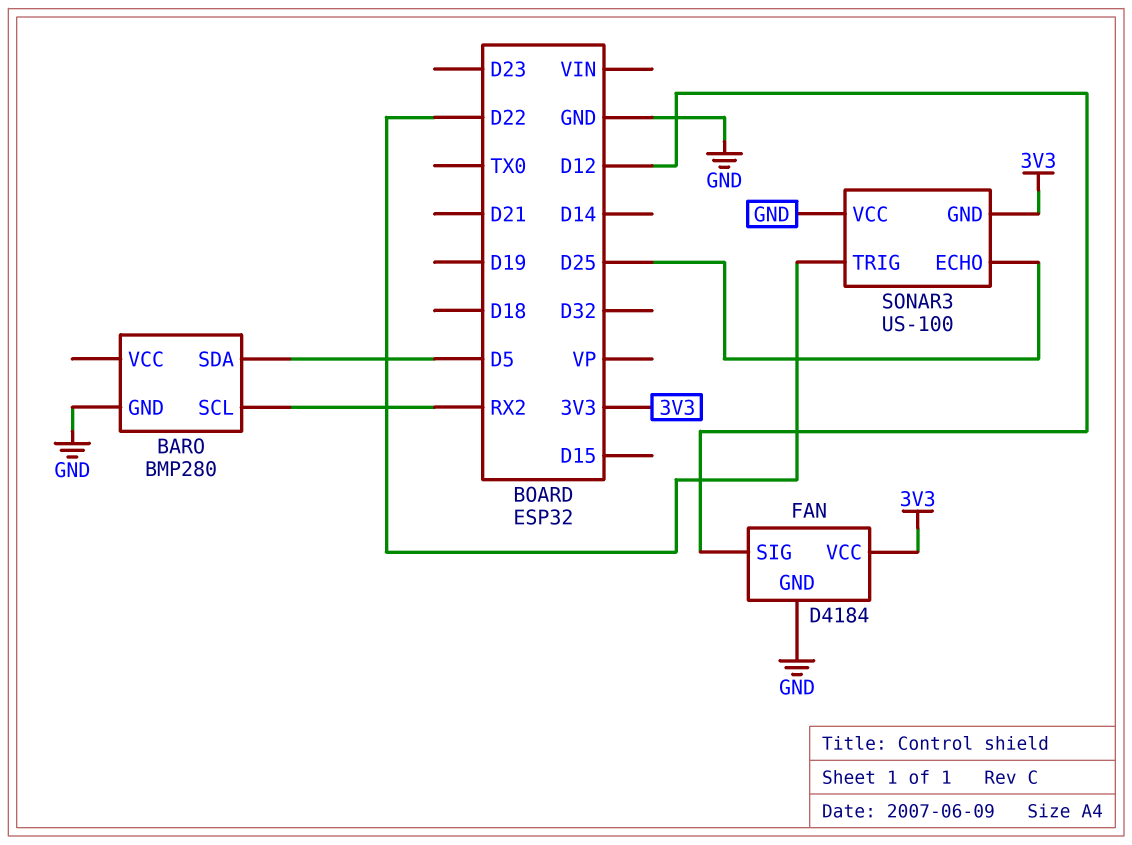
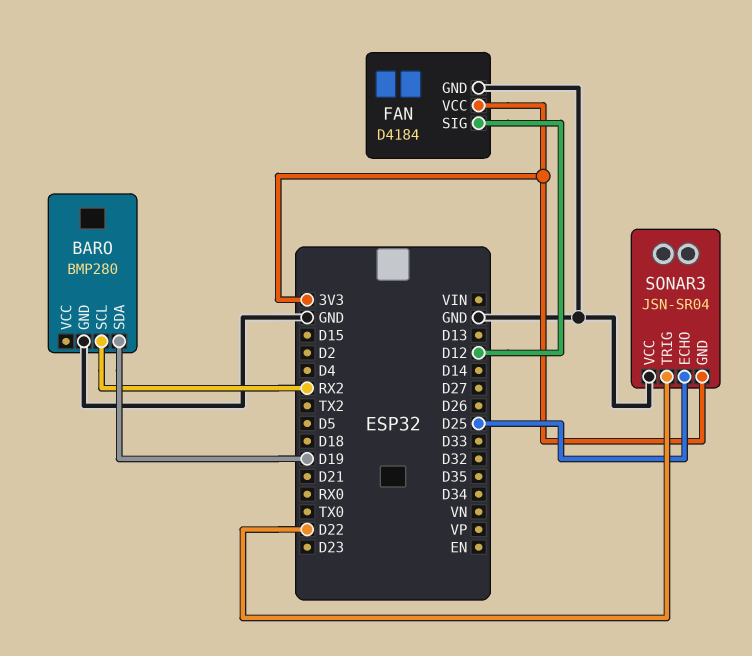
BARO pin SDA: D5 -> D19
SONAR3: US-100 -> JSN-SR04

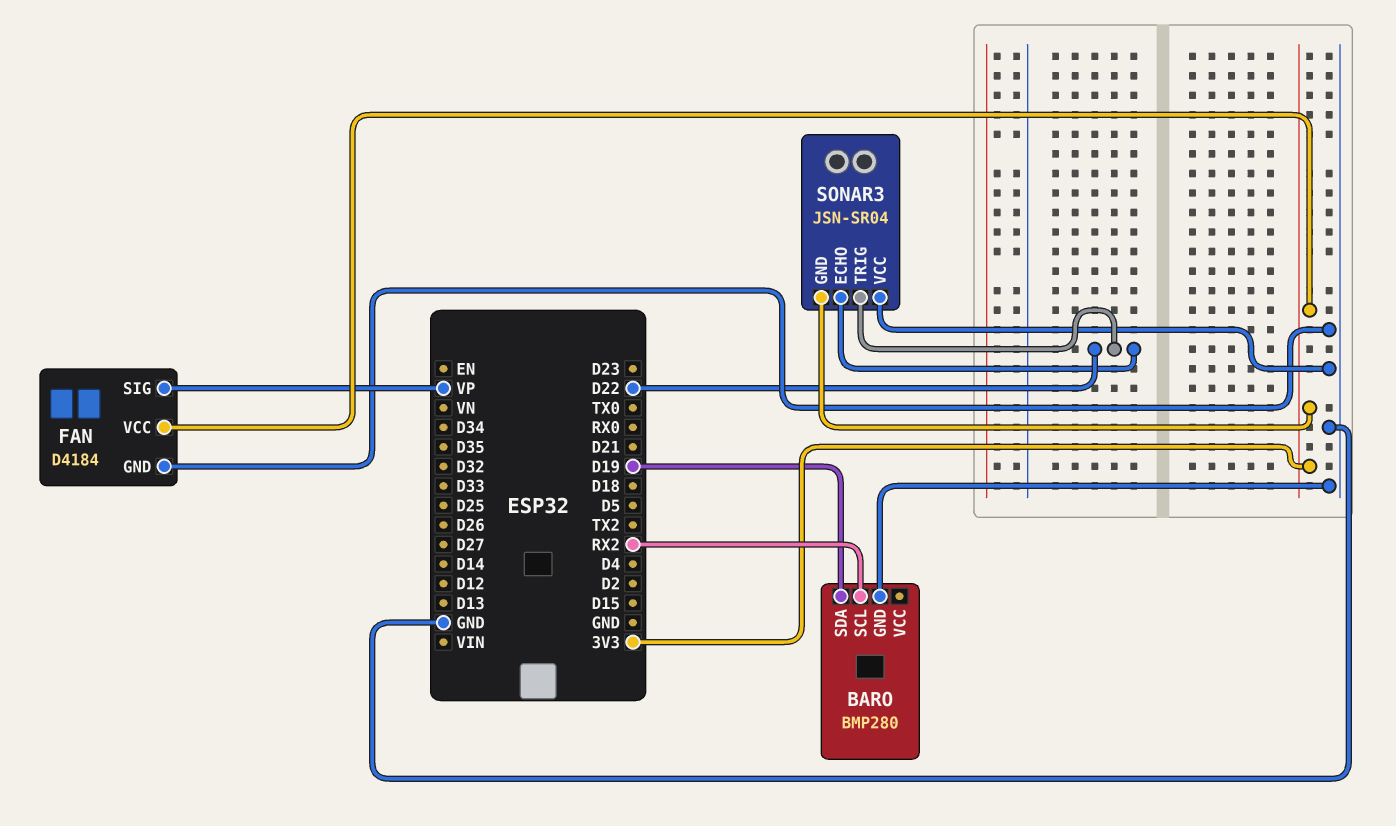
FAN pin SIG: D12 -> VP
SONAR3 pin ECHO: D25 -> D22

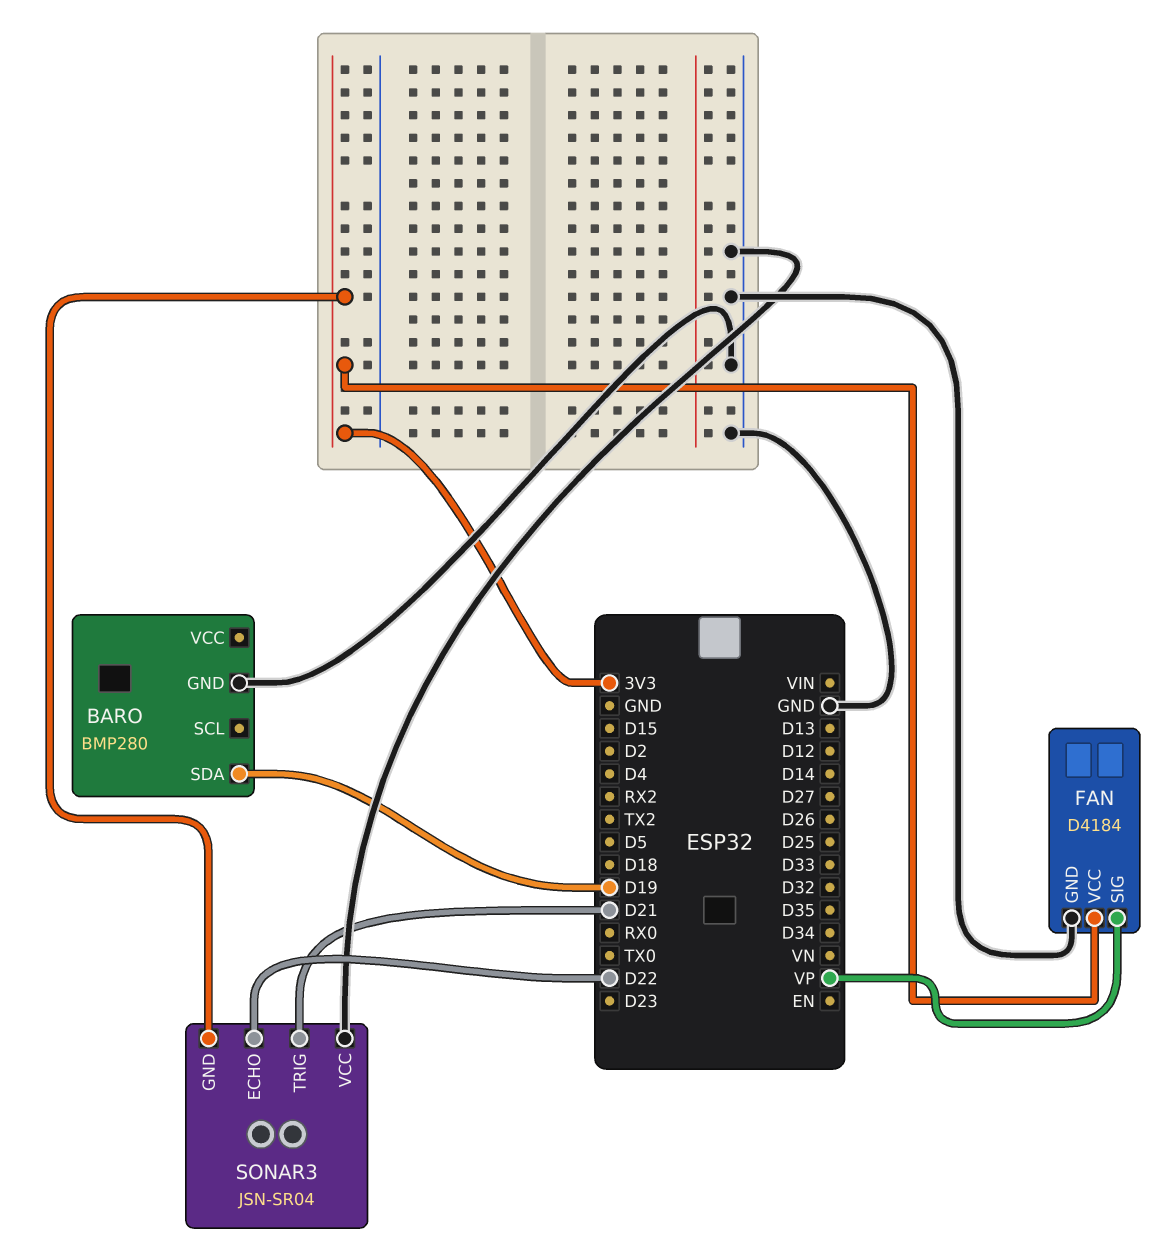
BARO pin SCL: RX2 -> none
SONAR3 pin TRIG: D22 -> D21

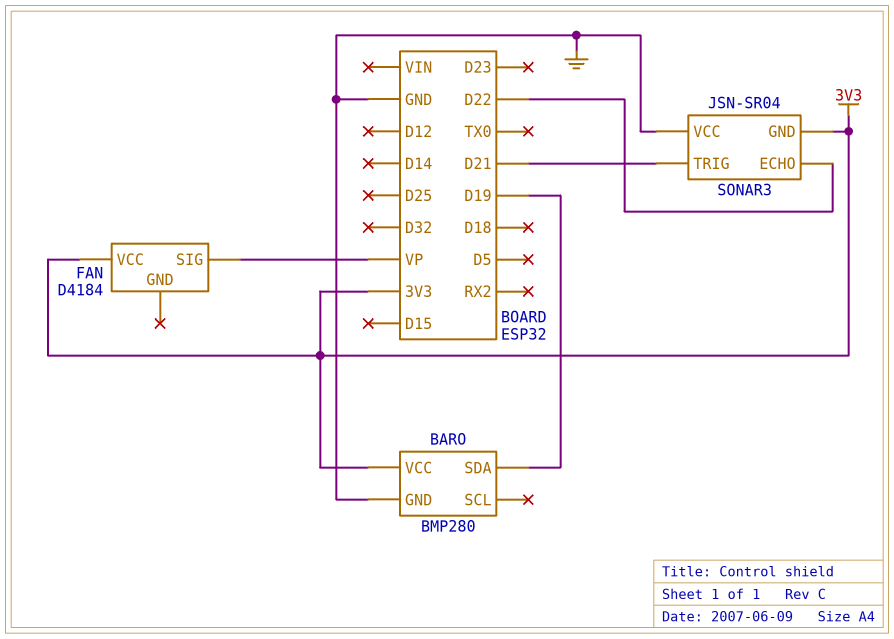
BARO pin VCC: none -> 3V3
FAN pin GND: GND -> none

